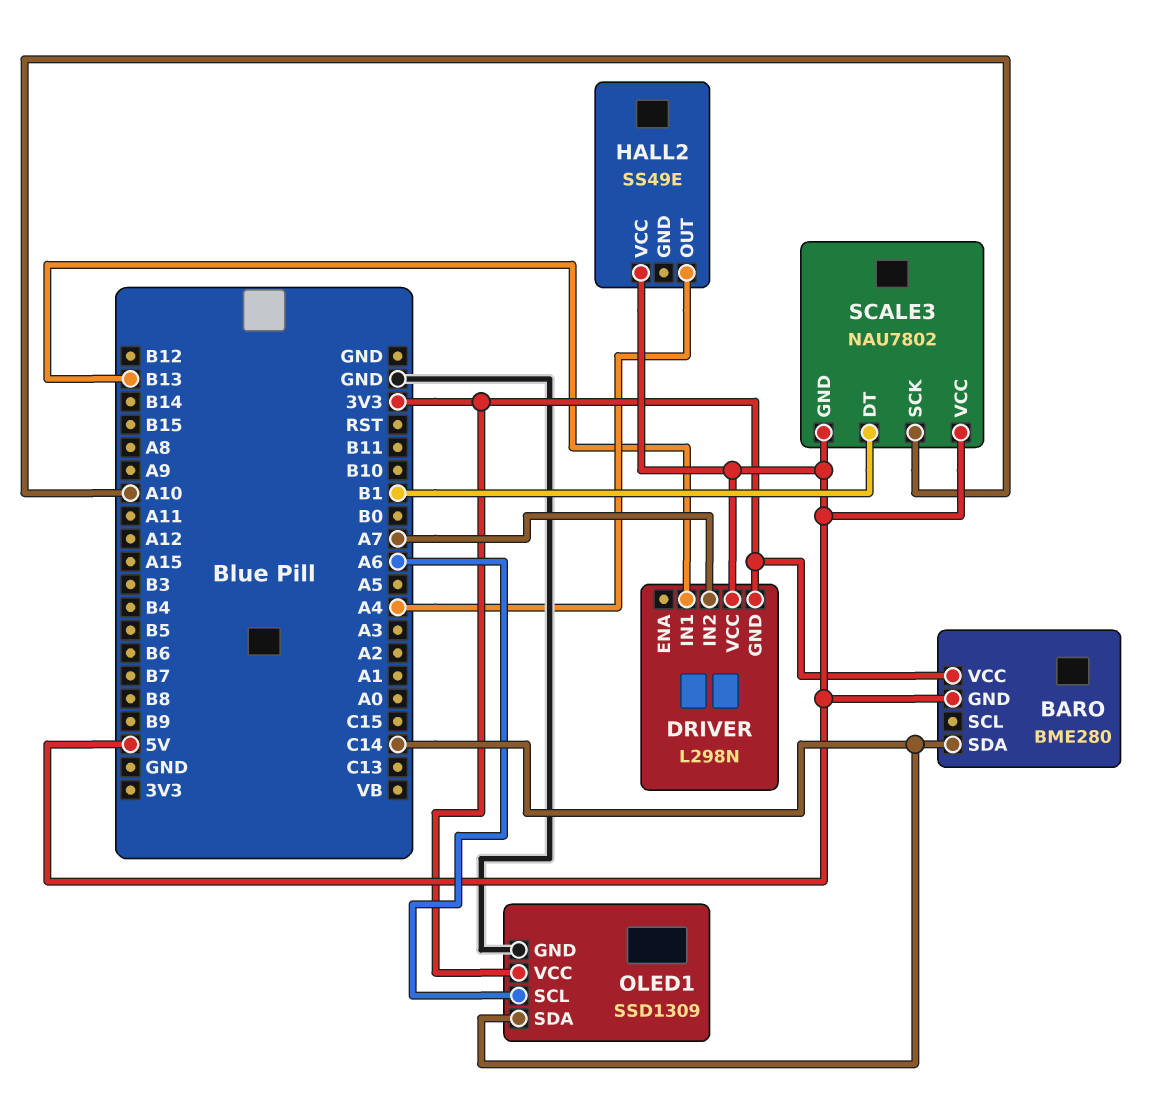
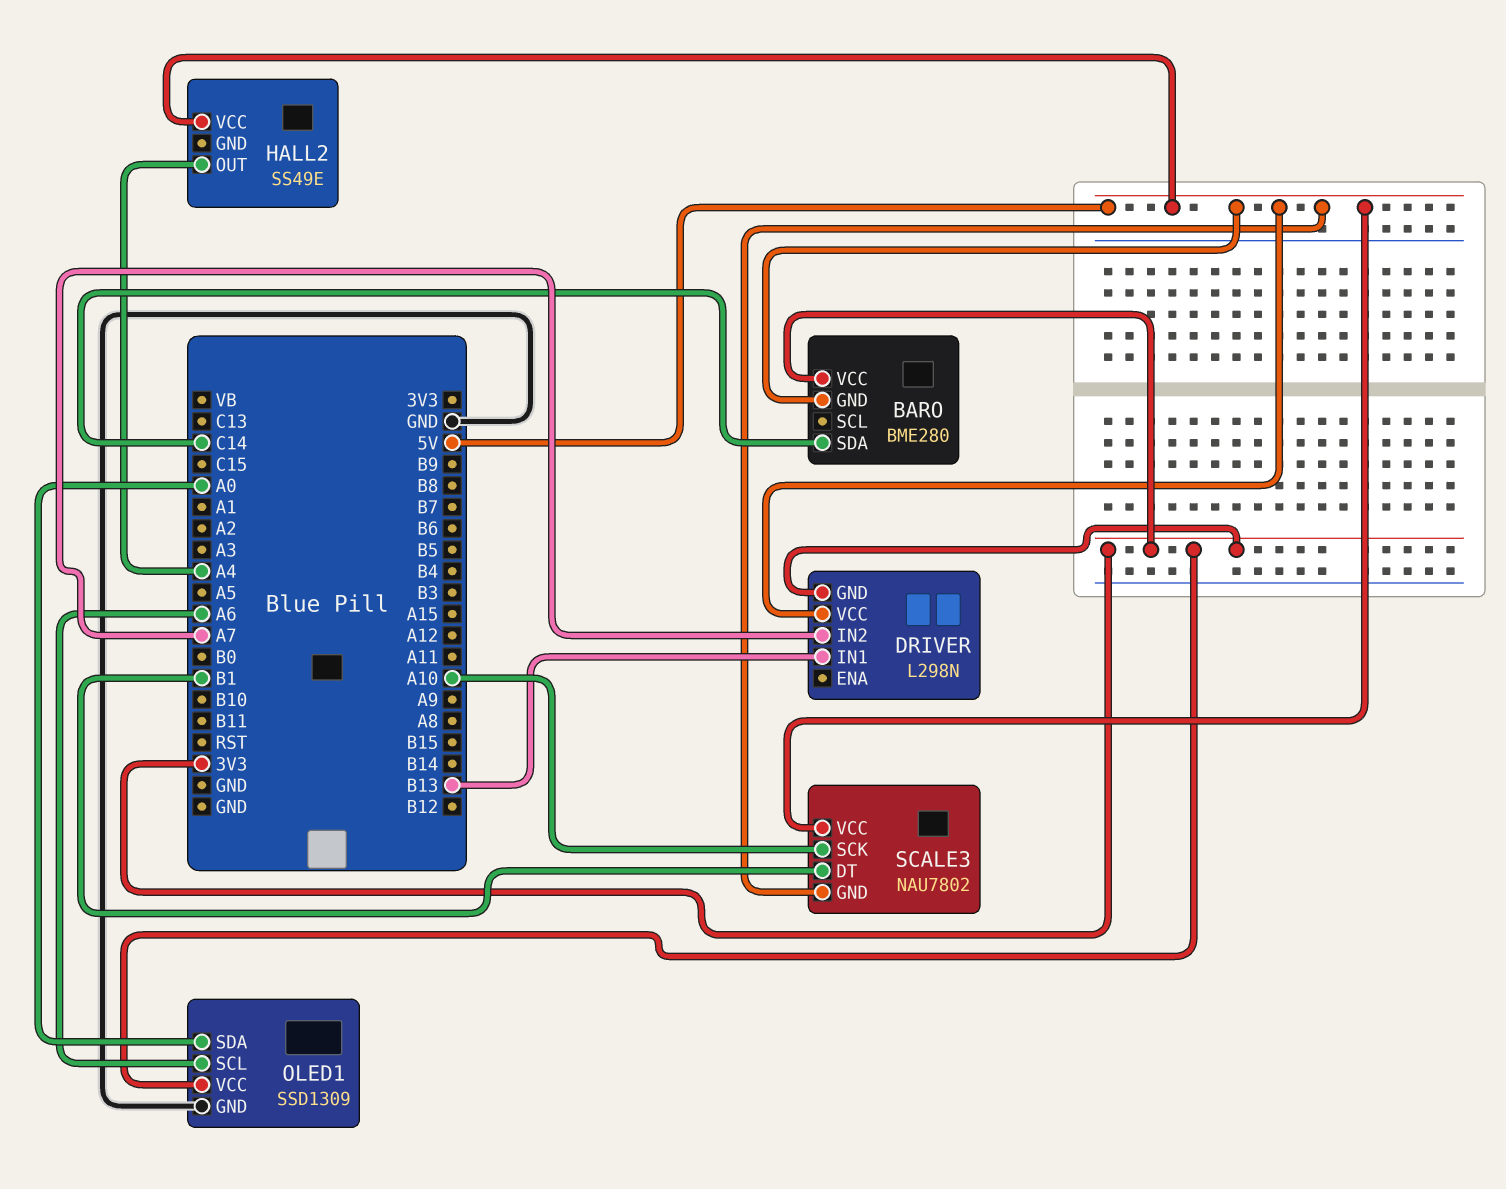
OLED1 pin SDA: C14 -> A0

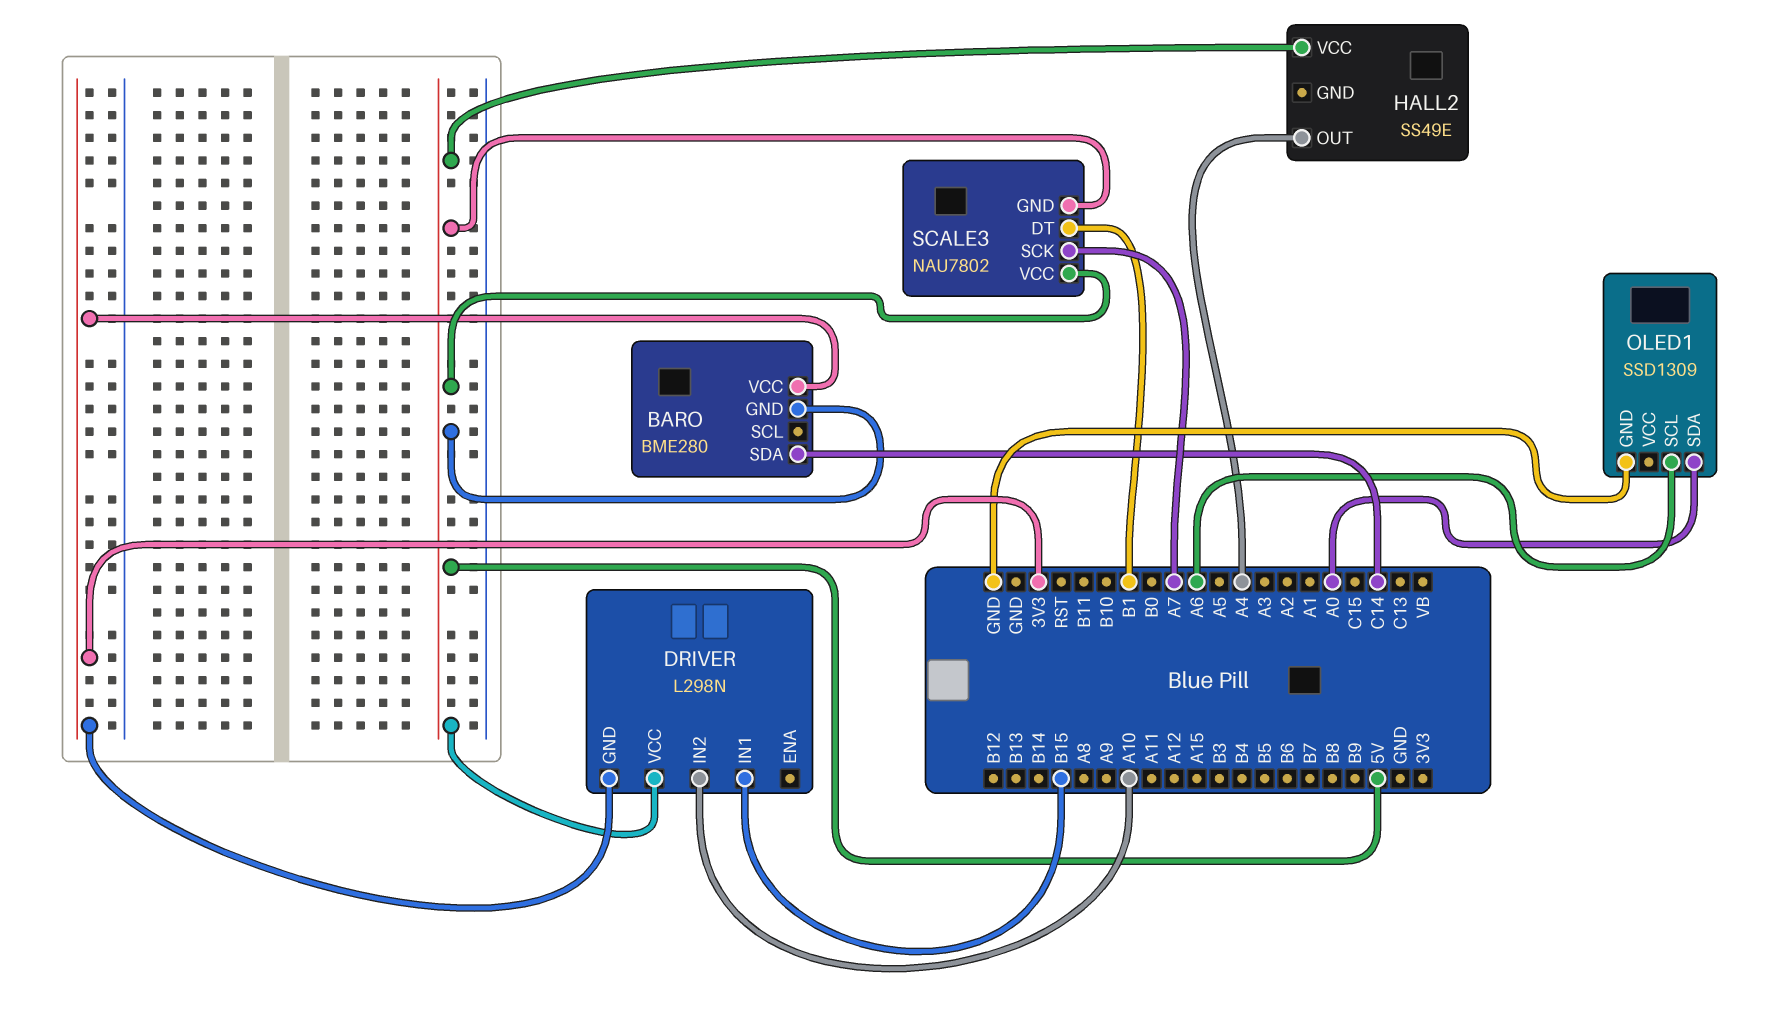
DRIVER pin IN1: B13 -> B15
DRIVER pin IN2: A7 -> A10
OLED1 pin VCC: 3V3 -> none
SCALE3 pin SCK: A10 -> A7

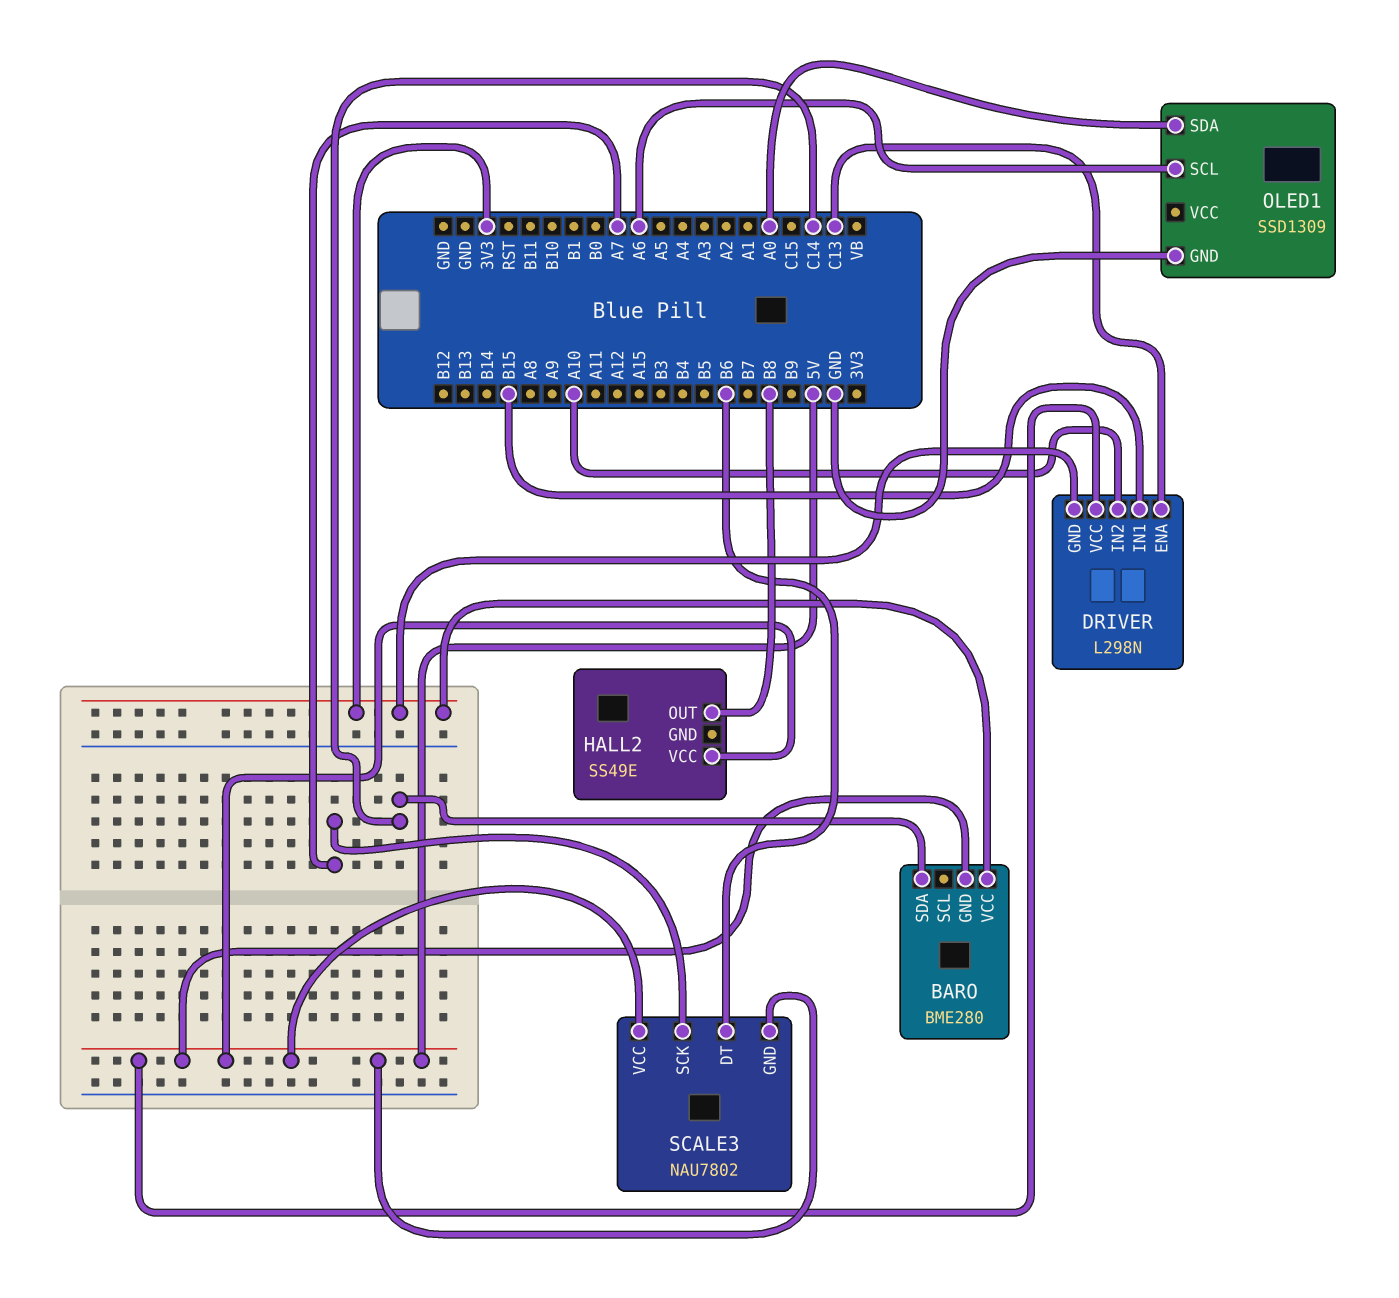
DRIVER pin ENA: none -> C13
HALL2 pin OUT: A4 -> B8
SCALE3 pin DT: B1 -> B6

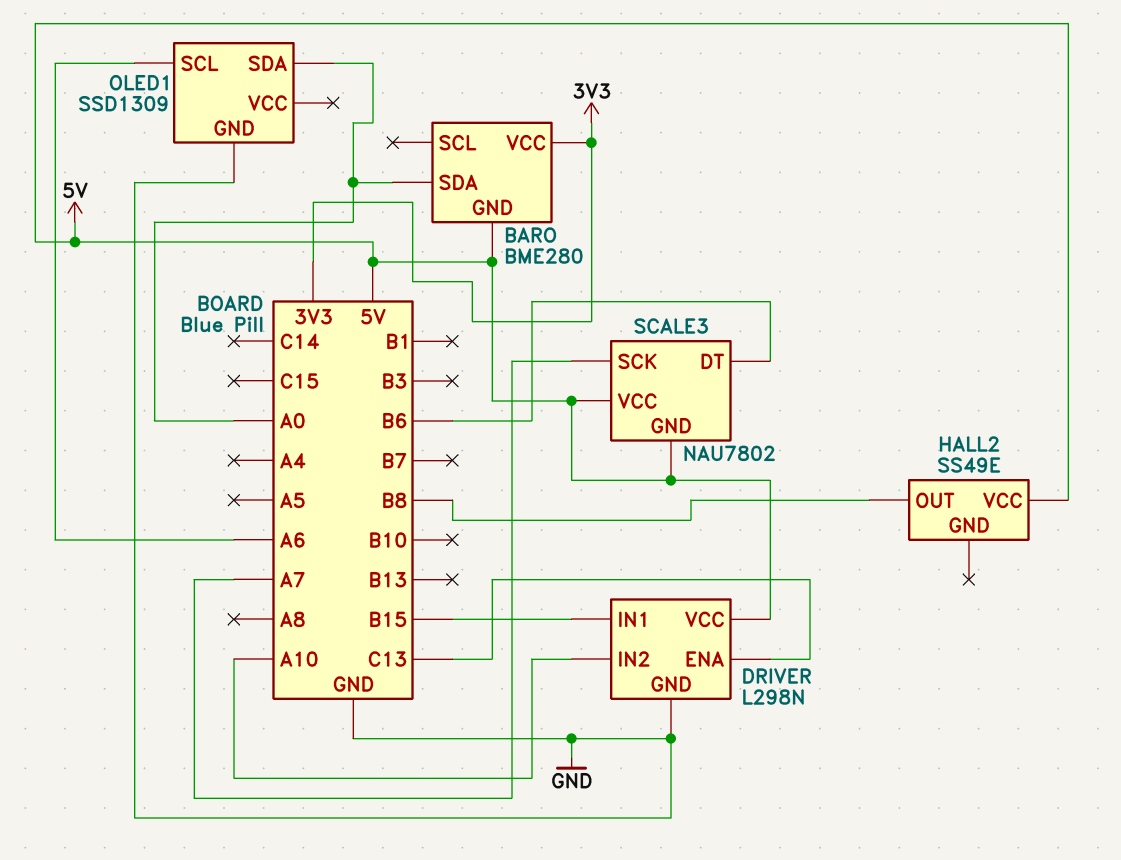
BARO pin SDA: C14 -> A0
DRIVER pin GND: 3V3 -> GND

